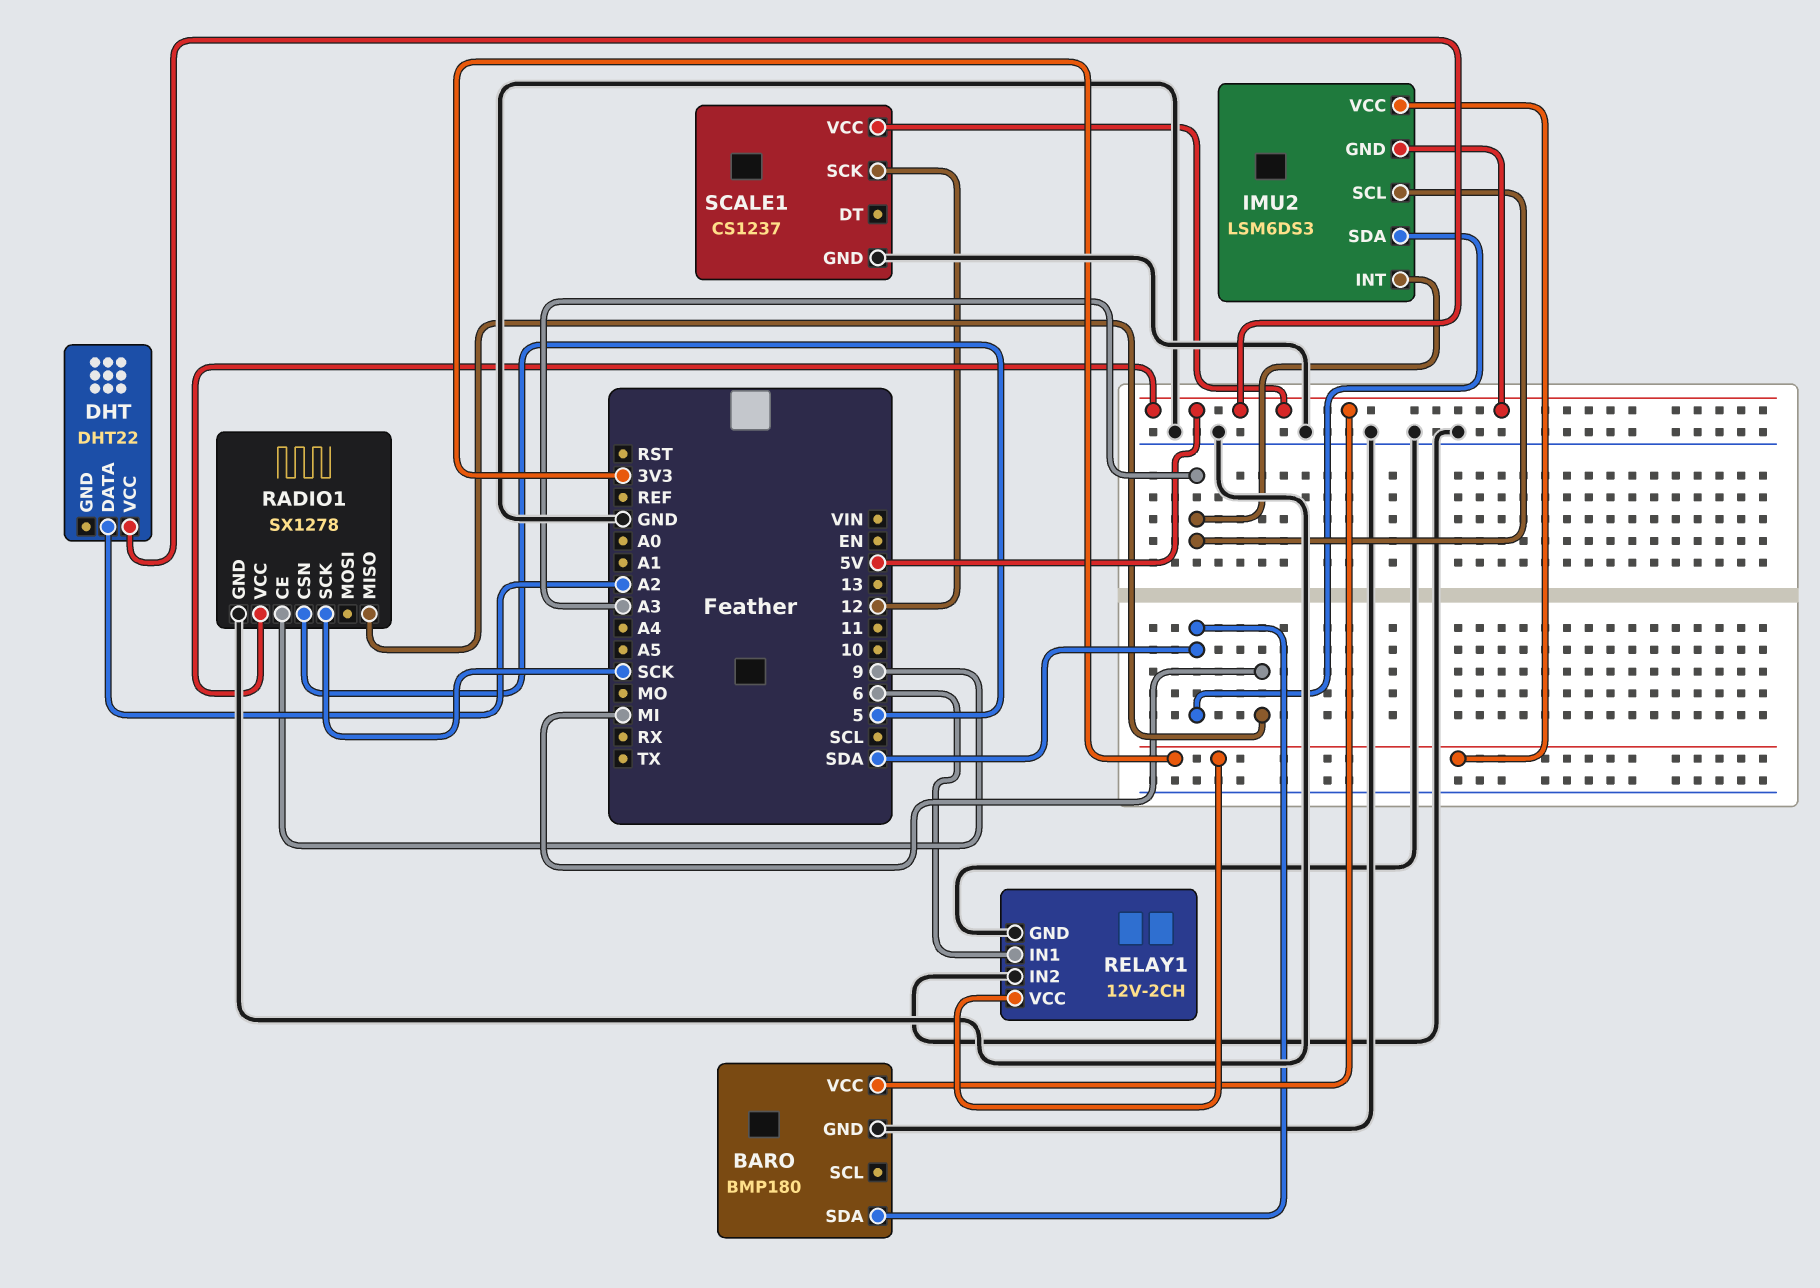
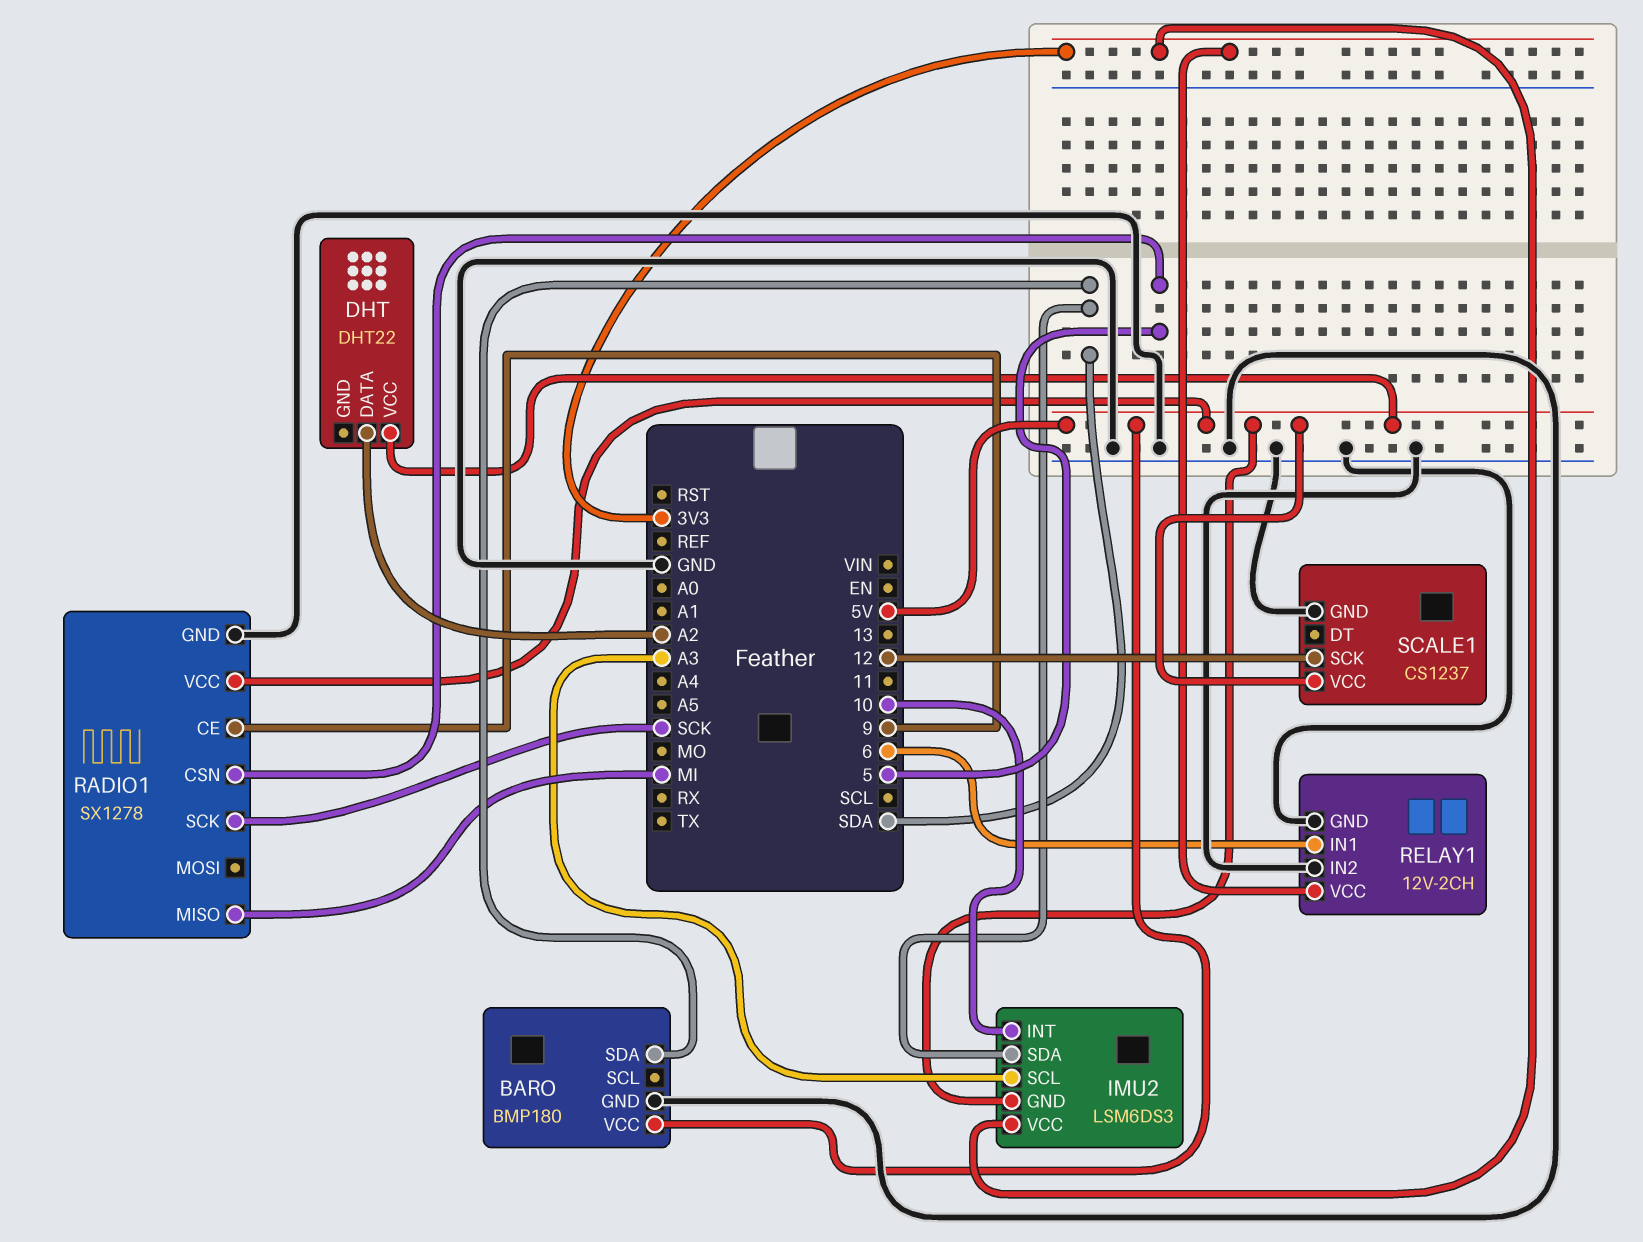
IMU2 pin INT: A3 -> 10

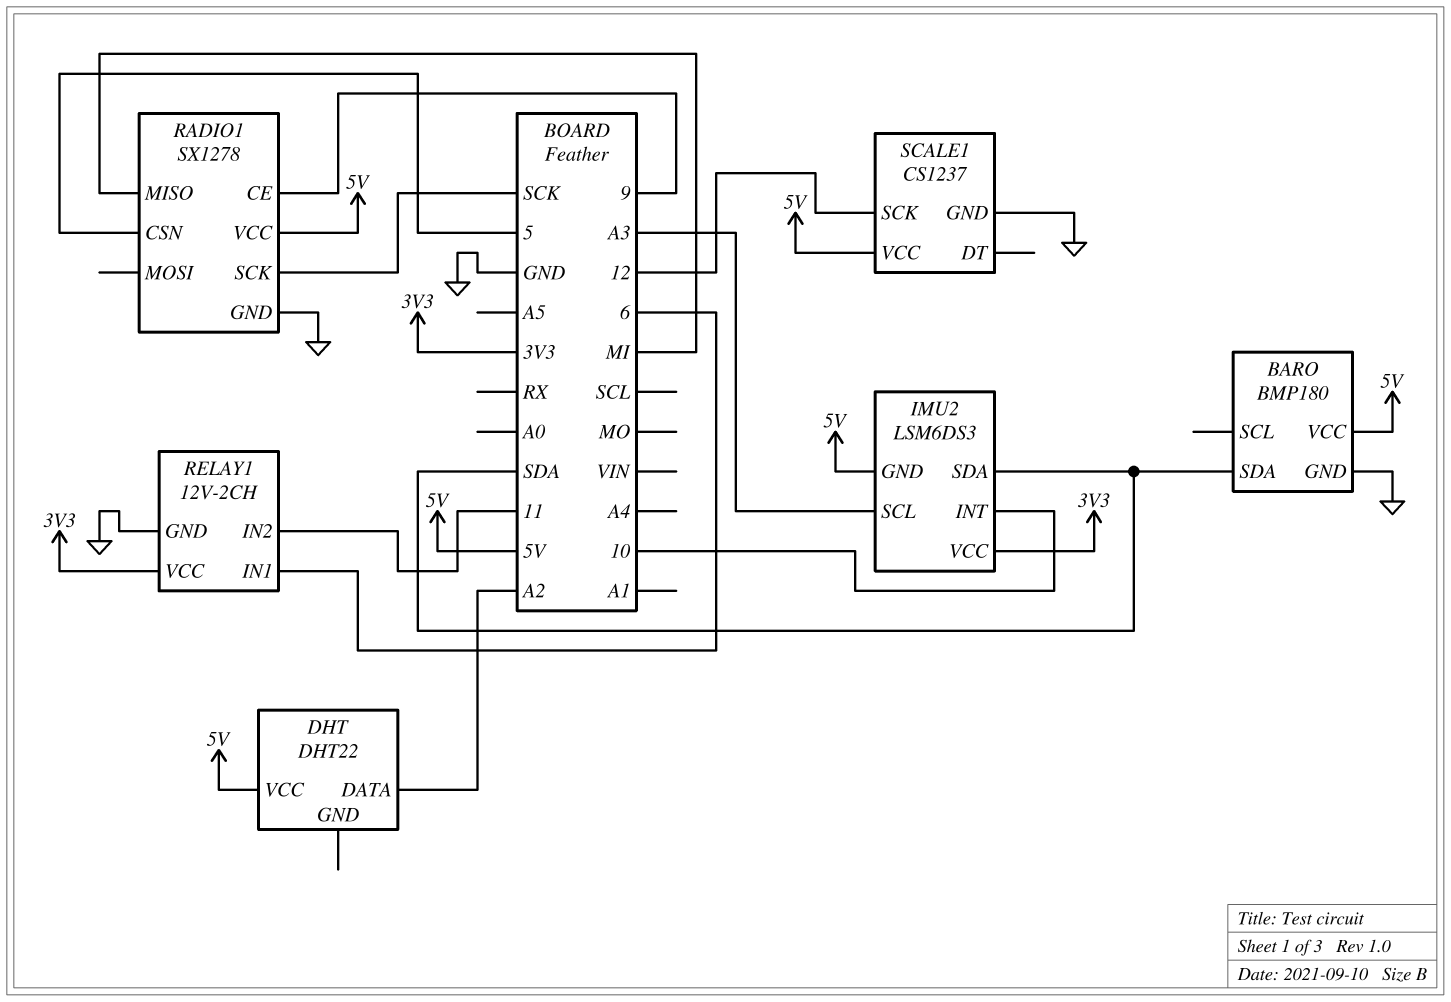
RELAY1 pin IN2: GND -> 11

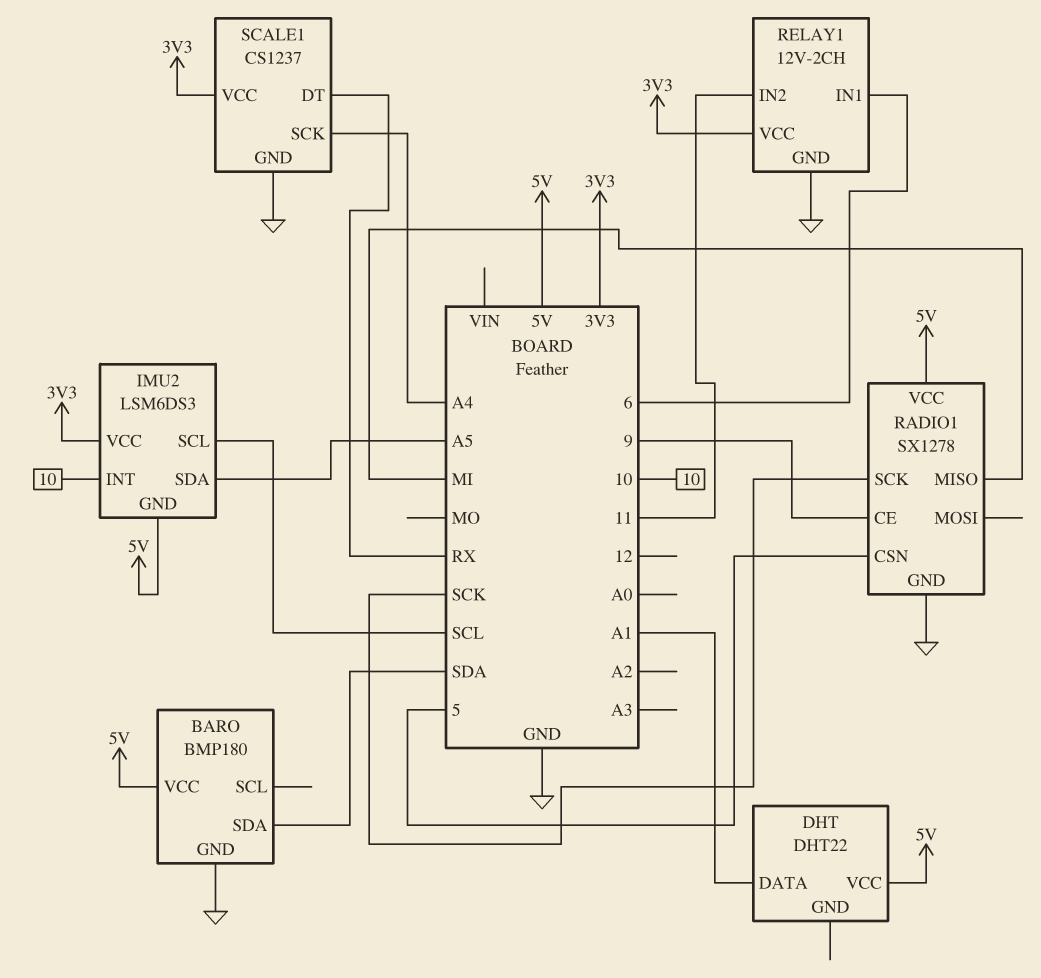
DHT pin DATA: A2 -> A1
IMU2 pin SCL: A3 -> SCL
IMU2 pin SDA: SDA -> A5
SCALE1 pin DT: none -> RX
SCALE1 pin SCK: 12 -> A4
SCALE1 pin VCC: 5V -> 3V3

